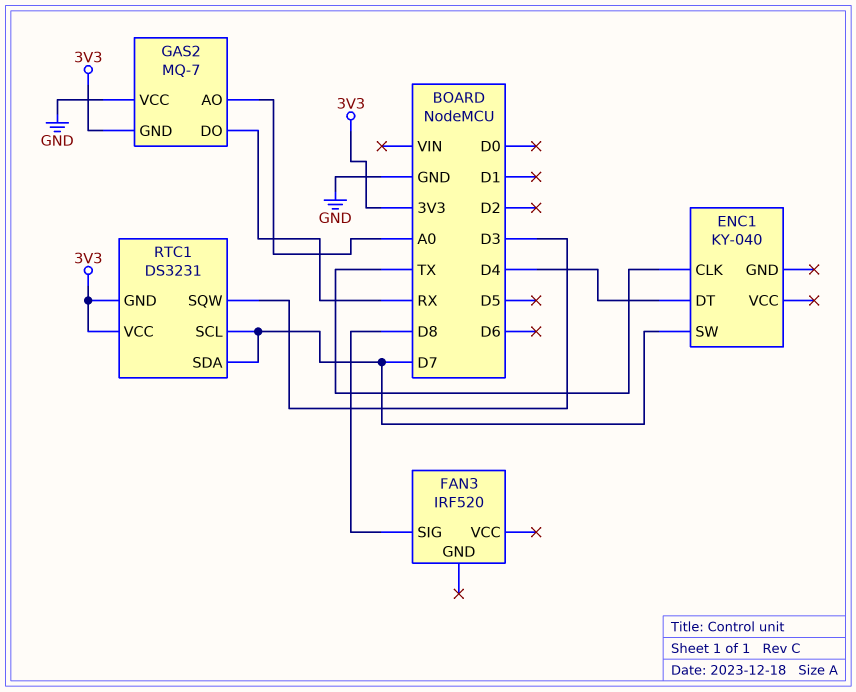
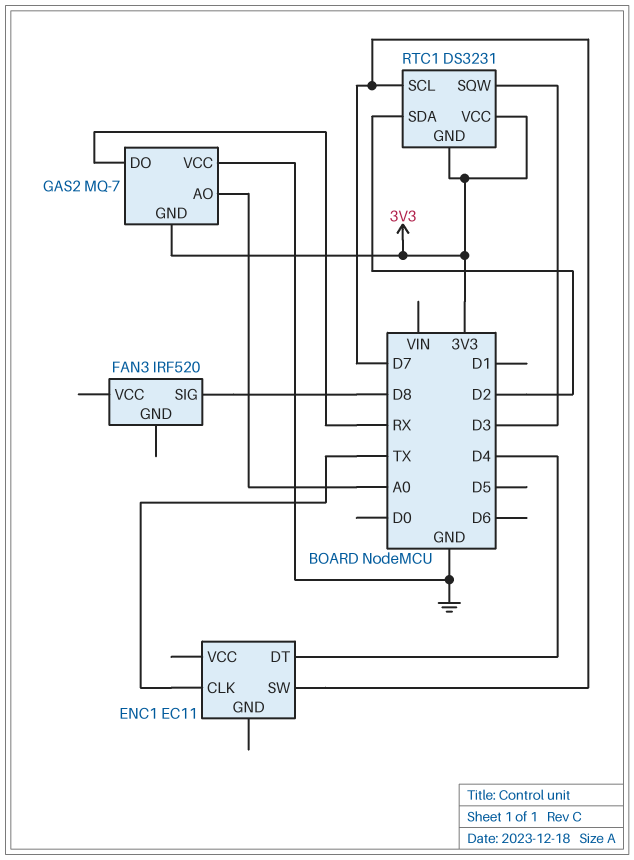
ENC1: KY-040 -> EC11
RTC1 pin SDA: D7 -> D2

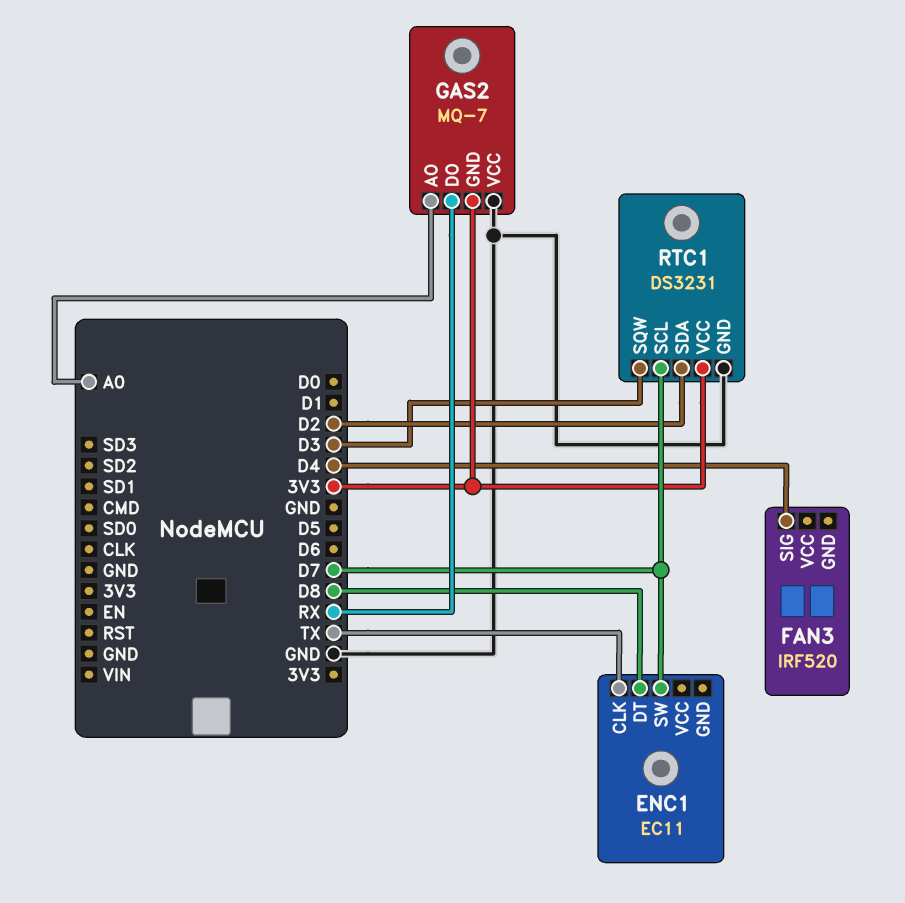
ENC1 pin DT: D4 -> D8
FAN3 pin SIG: D8 -> D4
RTC1 pin GND: 3V3 -> GND

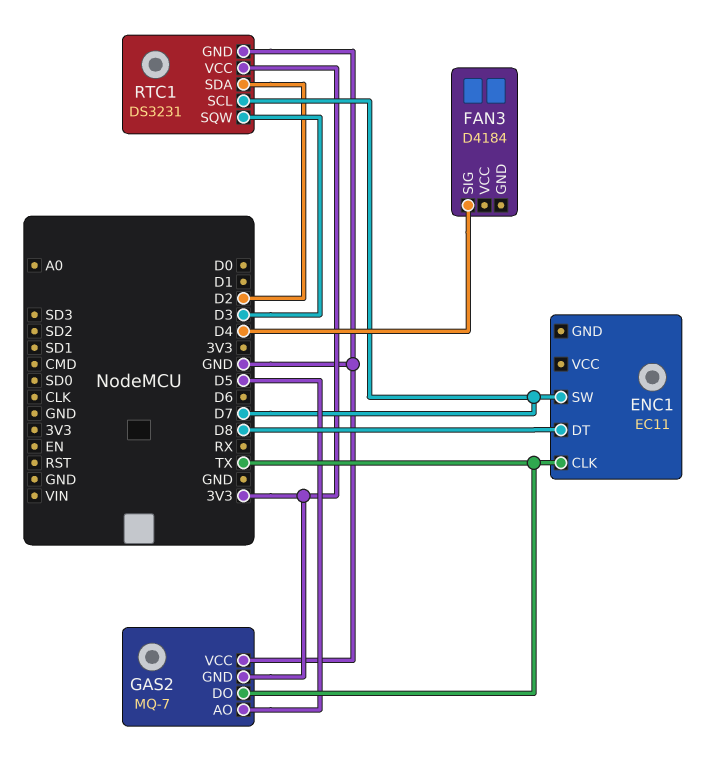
FAN3: IRF520 -> D4184
GAS2 pin AO: A0 -> D5
GAS2 pin DO: RX -> TX

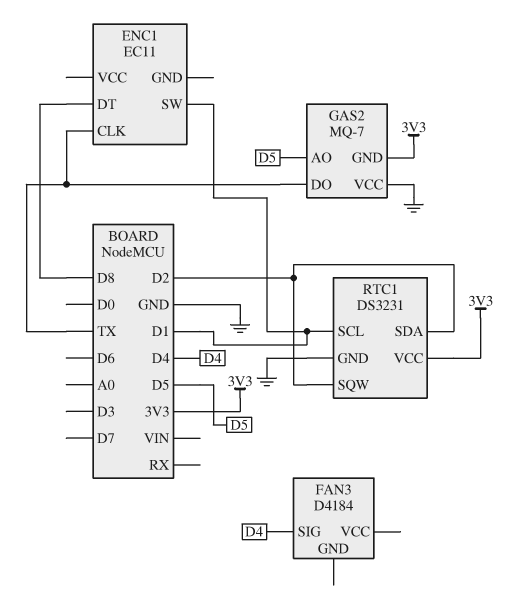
ENC1 pin SW: D7 -> D1
RTC1 pin SCL: D7 -> D1
RTC1 pin SQW: D3 -> D2

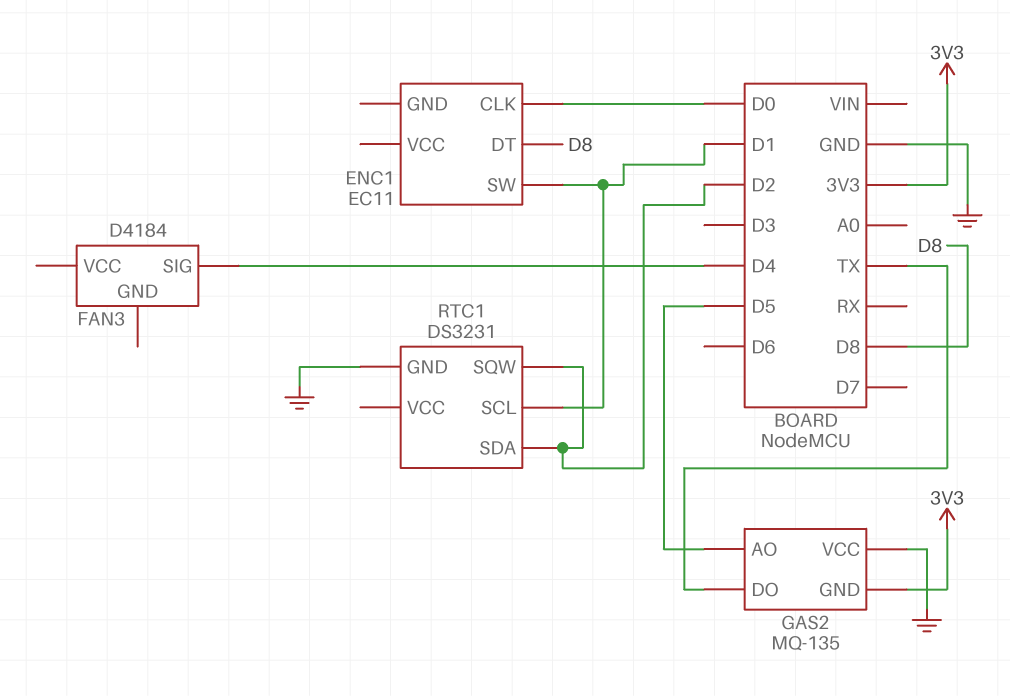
ENC1 pin CLK: TX -> D0
GAS2: MQ-7 -> MQ-135
RTC1 pin VCC: 3V3 -> none

